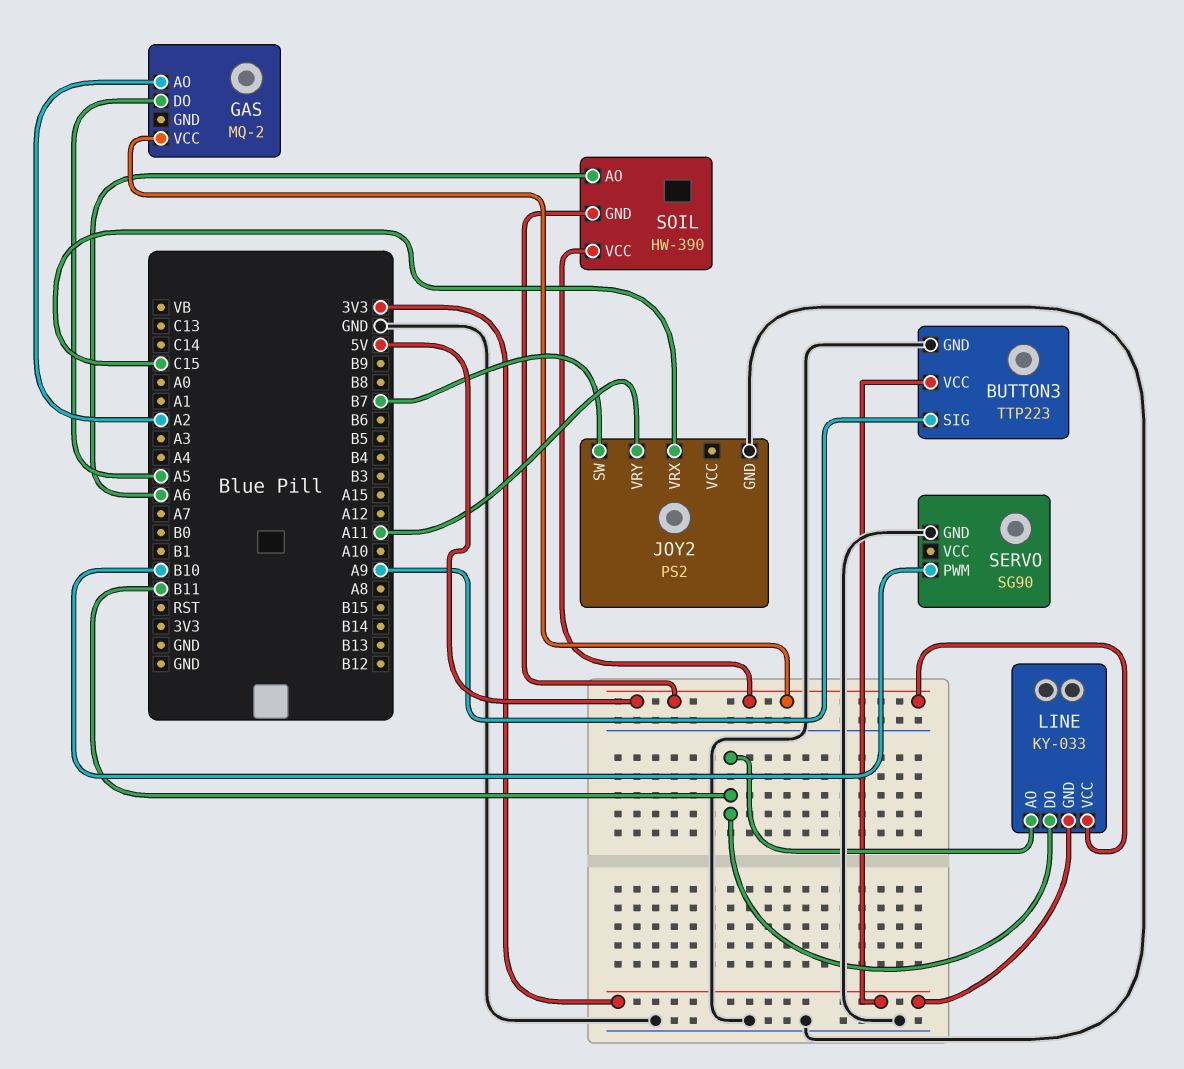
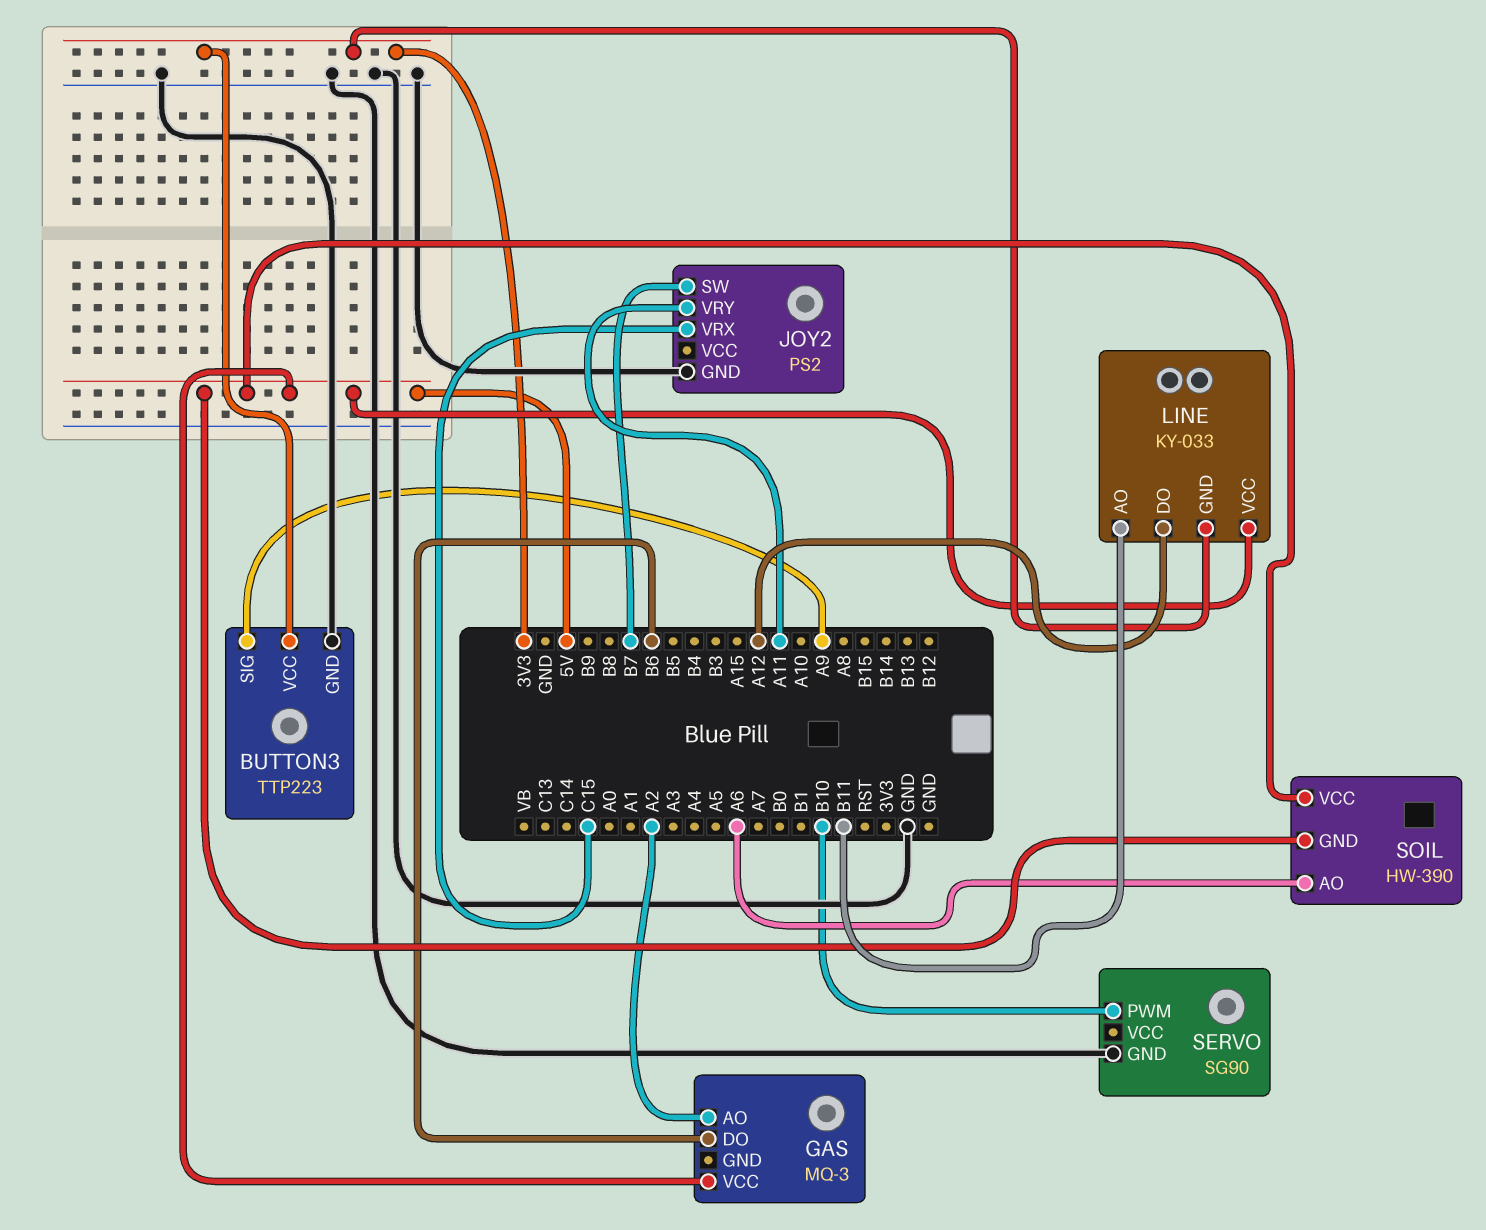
GAS: MQ-2 -> MQ-3
GAS pin DO: A5 -> B6
LINE pin DO: B11 -> A12

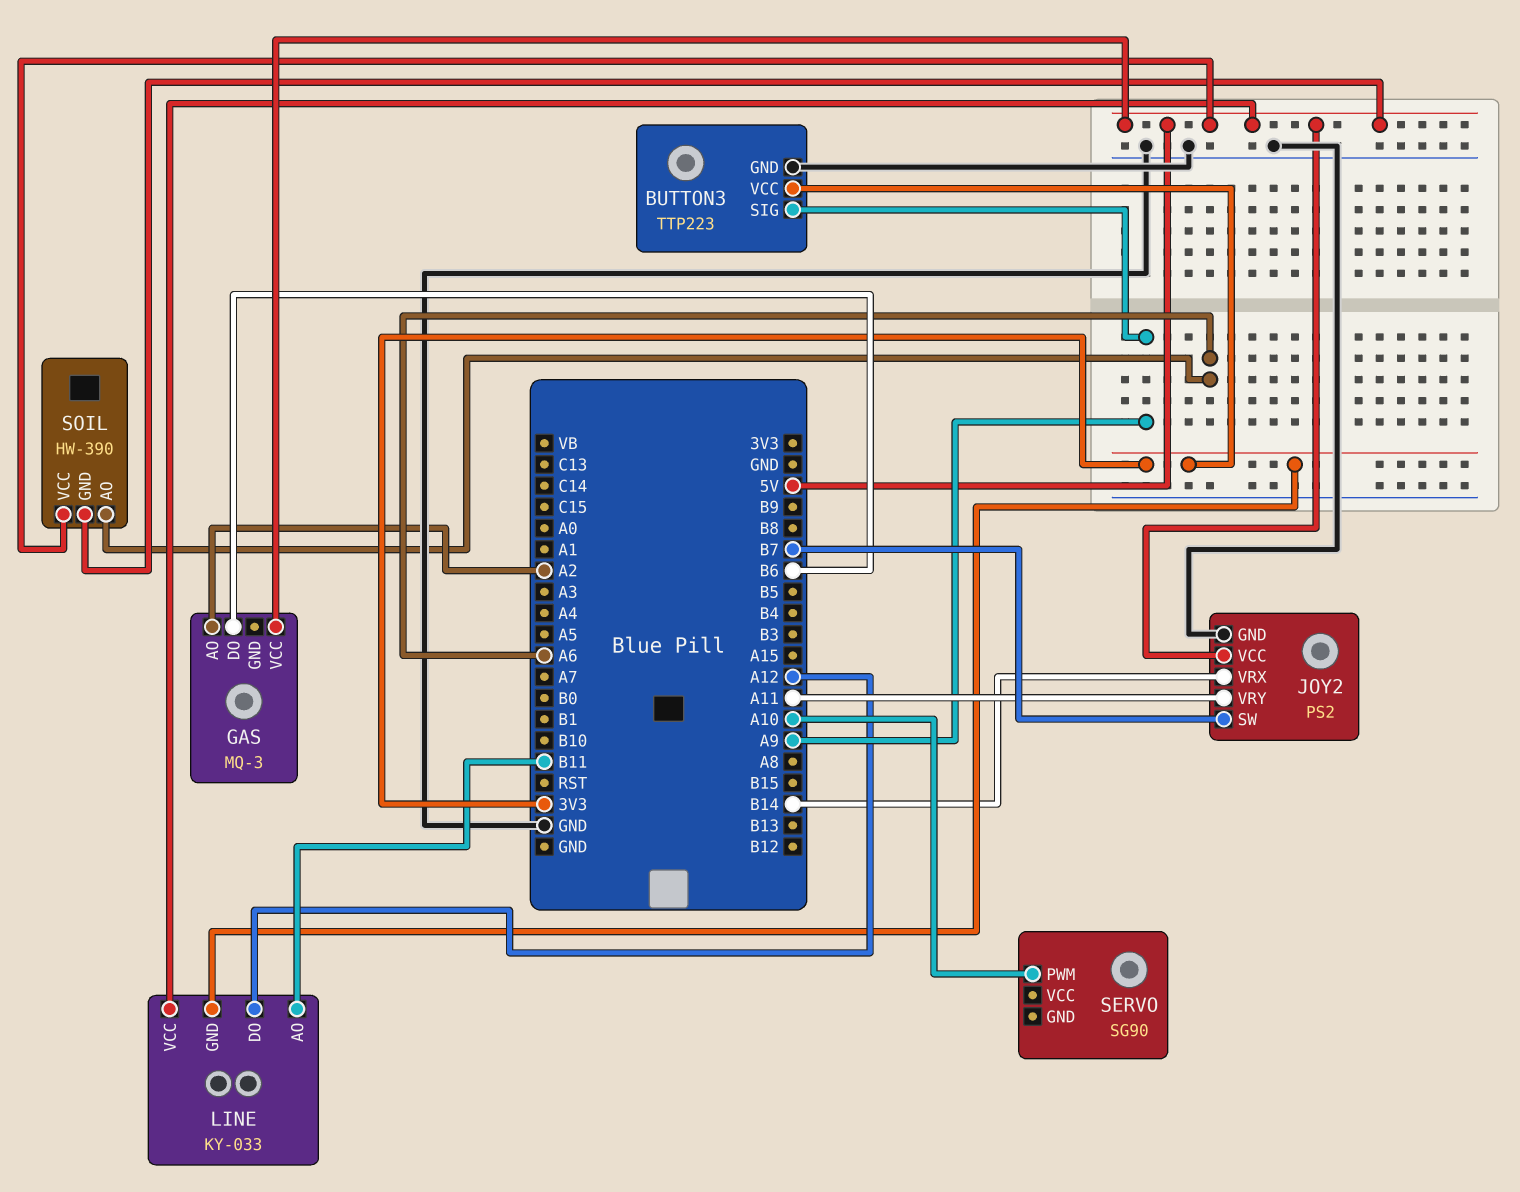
JOY2 pin VCC: none -> 5V
JOY2 pin VRX: C15 -> B14
SERVO pin GND: GND -> none
SERVO pin PWM: B10 -> A10

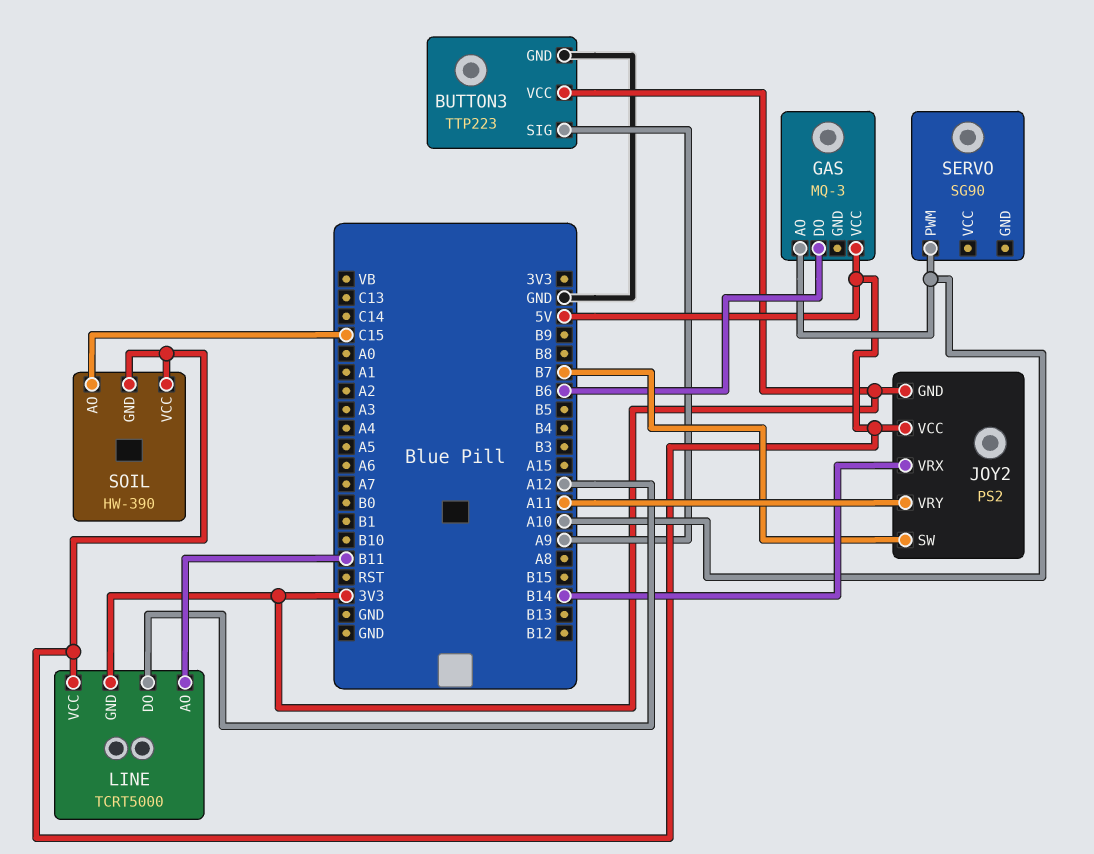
GAS pin AO: A2 -> A10
JOY2 pin GND: GND -> 3V3
LINE: KY-033 -> TCRT5000
SOIL pin AO: A6 -> C15

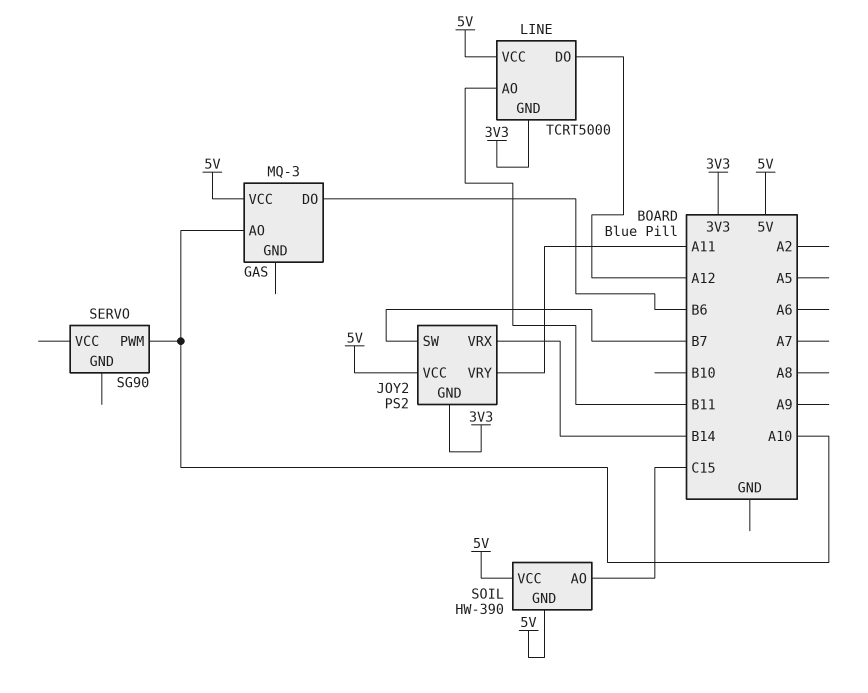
BUTTON3: TTP223 -> none
BUTTON3 pin GND: GND -> none
BUTTON3 pin SIG: A9 -> none
BUTTON3 pin VCC: 3V3 -> none

